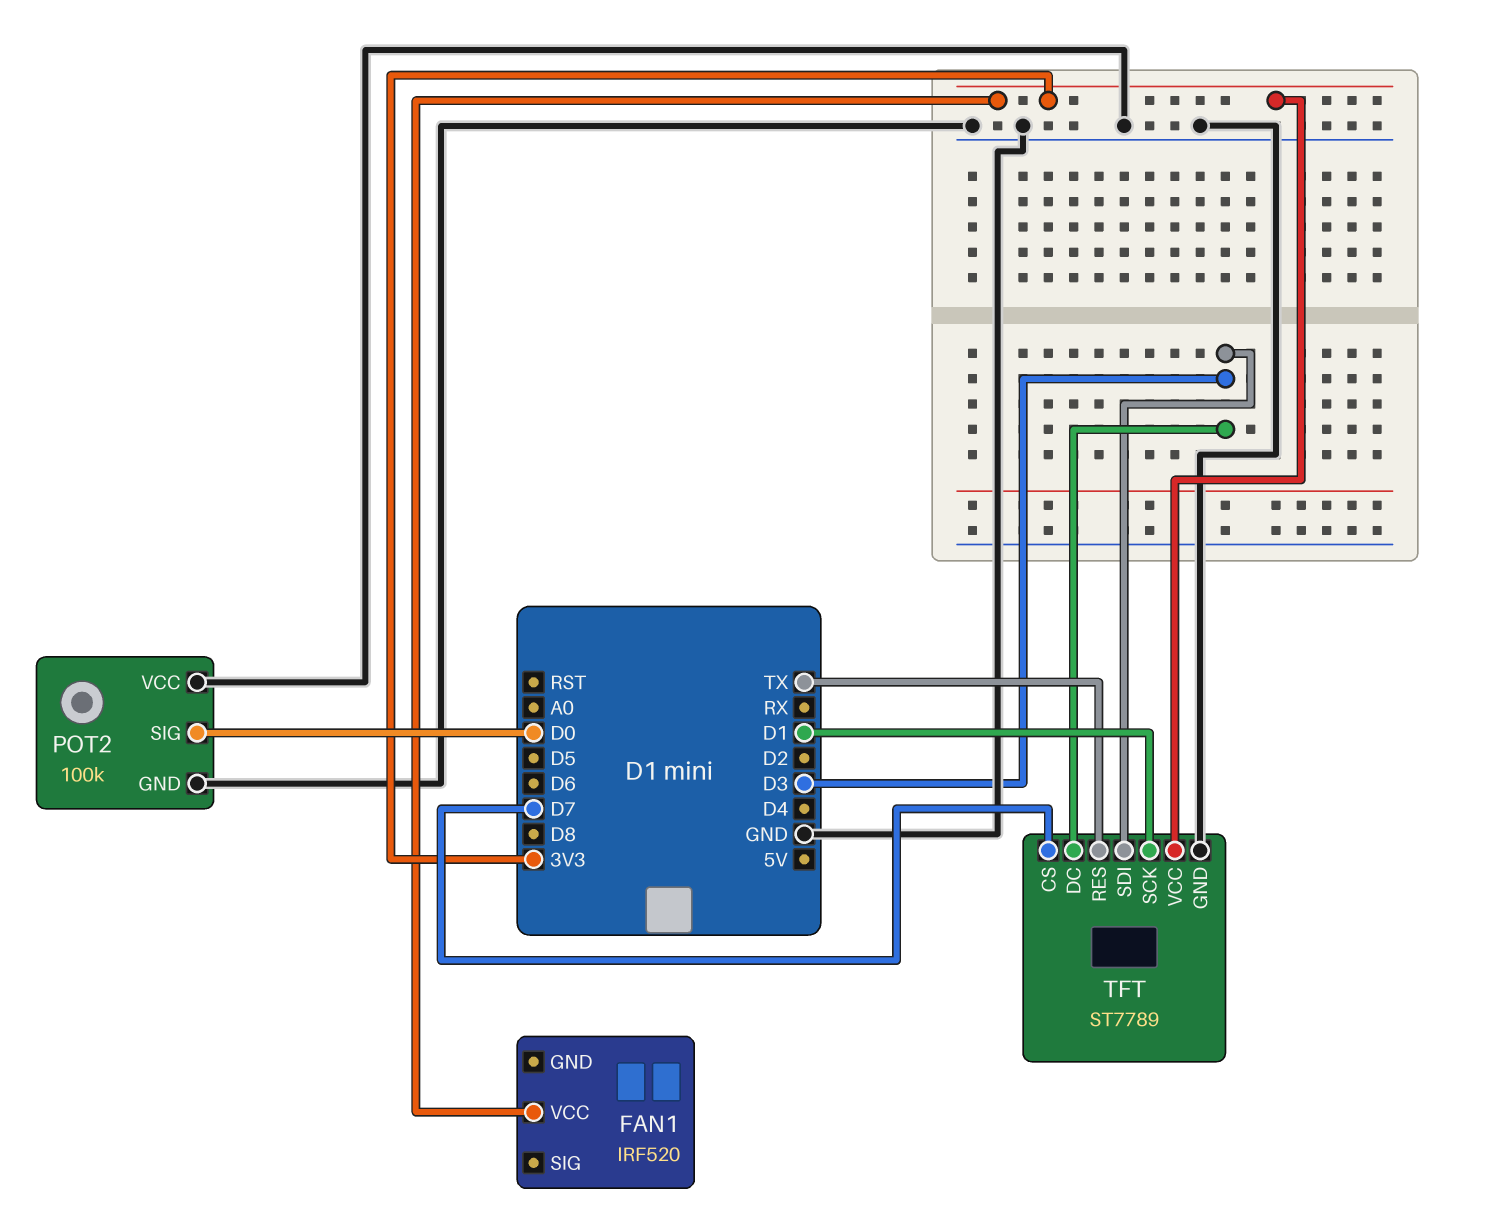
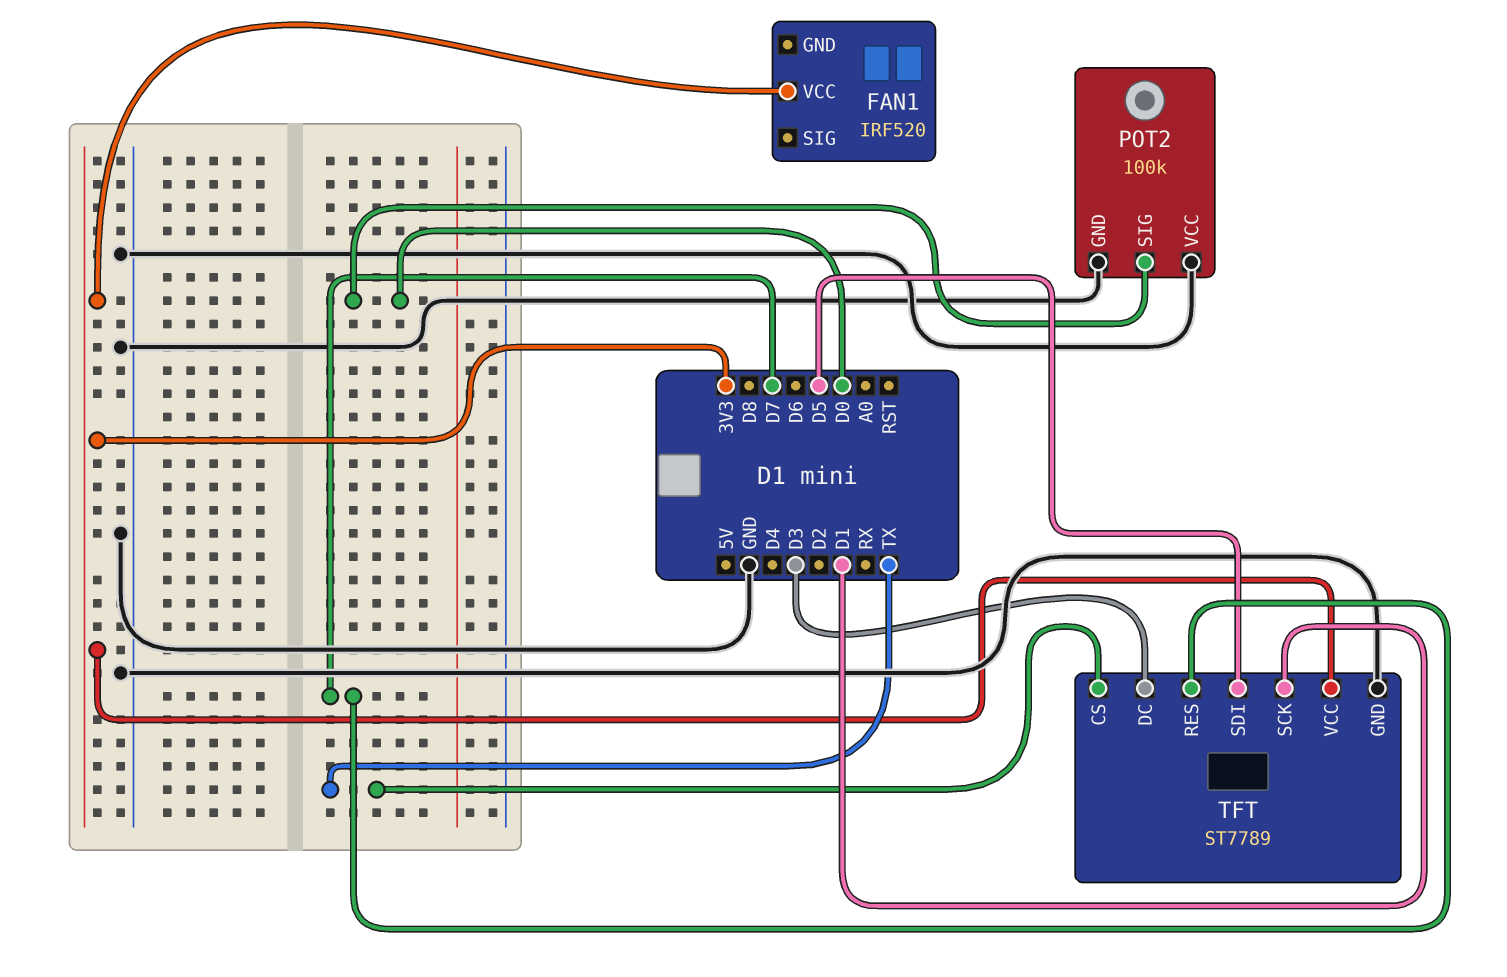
TFT pin CS: D7 -> TX
TFT pin RES: TX -> D7
TFT pin SDI: D3 -> D5

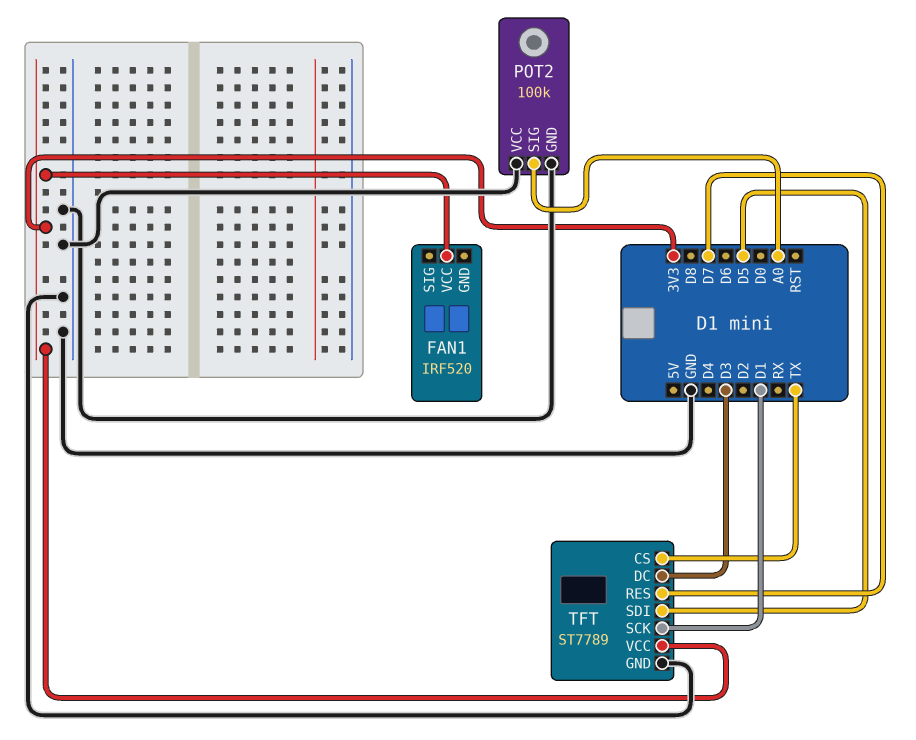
POT2 pin SIG: D0 -> A0

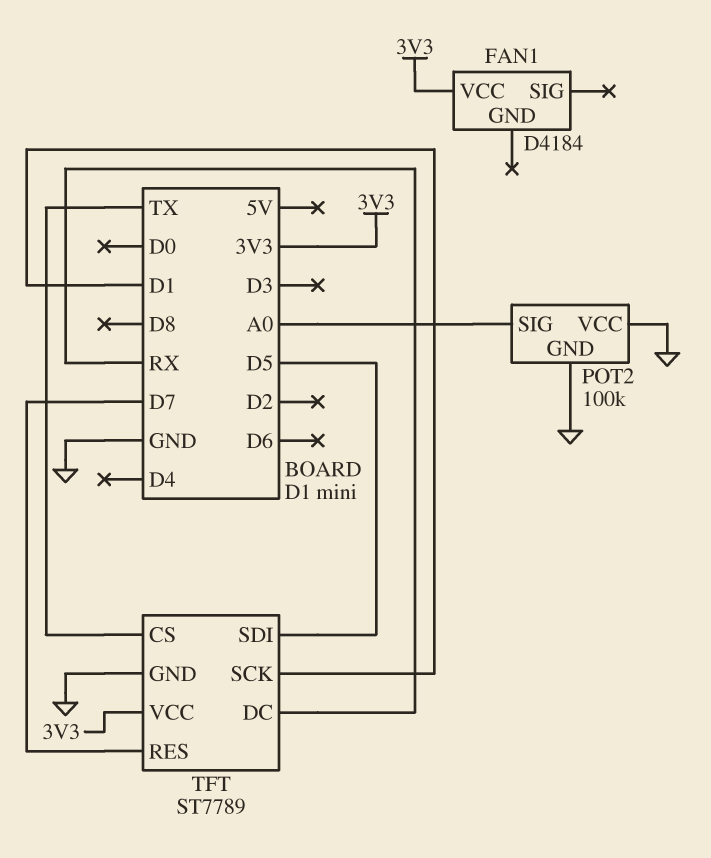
FAN1: IRF520 -> D4184
TFT pin DC: D3 -> RX

